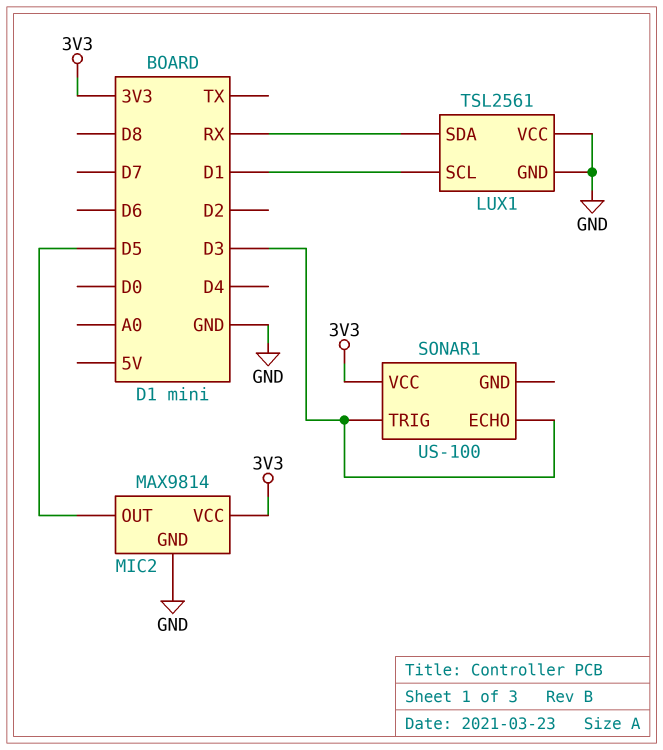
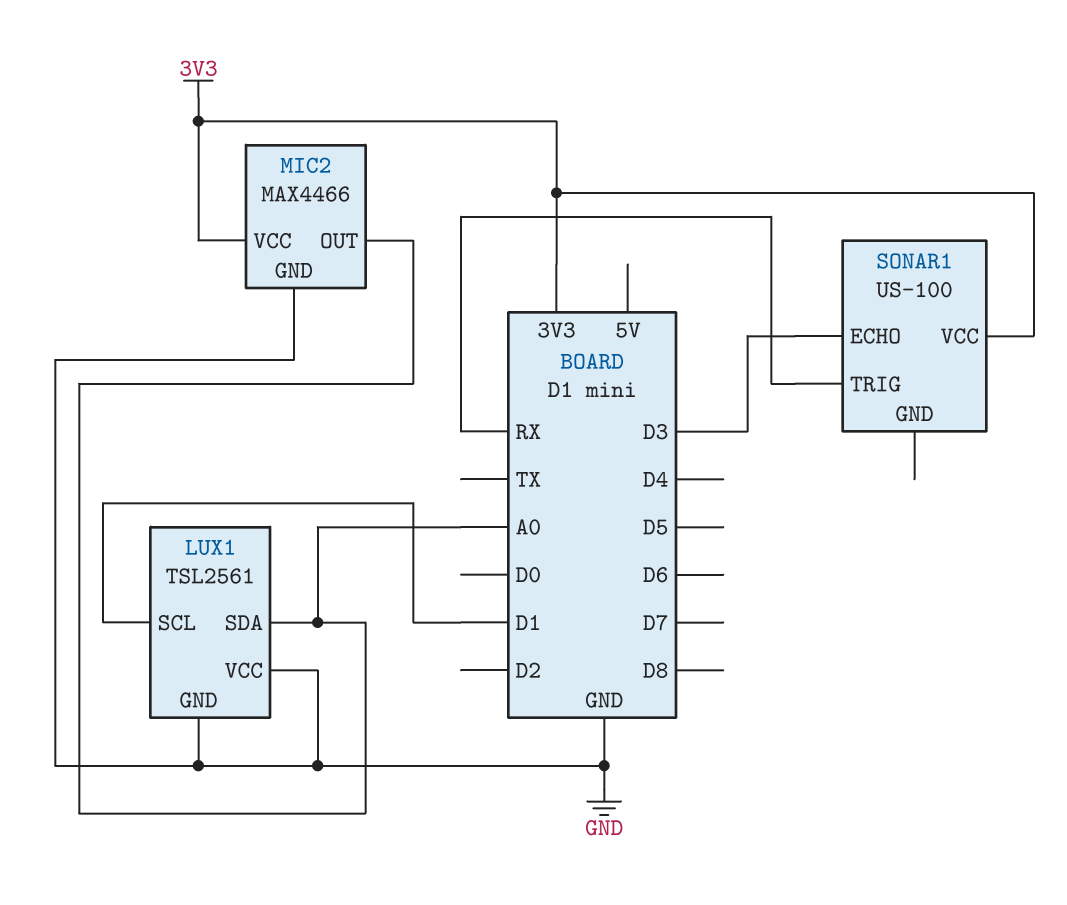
LUX1 pin SDA: RX -> A0
MIC2: MAX9814 -> MAX4466
MIC2 pin OUT: D5 -> A0
SONAR1 pin TRIG: D3 -> RX

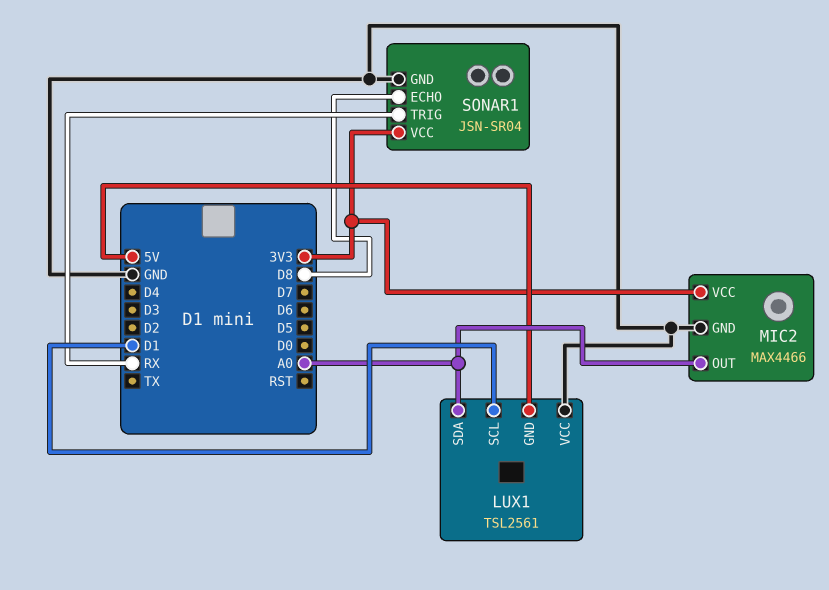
LUX1 pin GND: GND -> 5V
SONAR1: US-100 -> JSN-SR04
SONAR1 pin ECHO: D3 -> D8
SONAR1 pin GND: none -> GND

